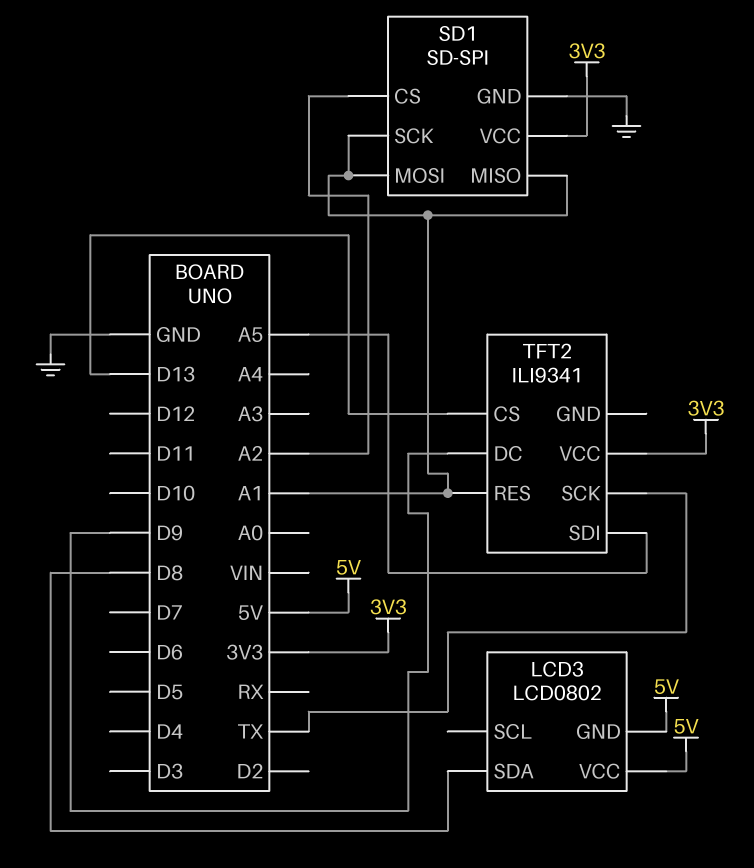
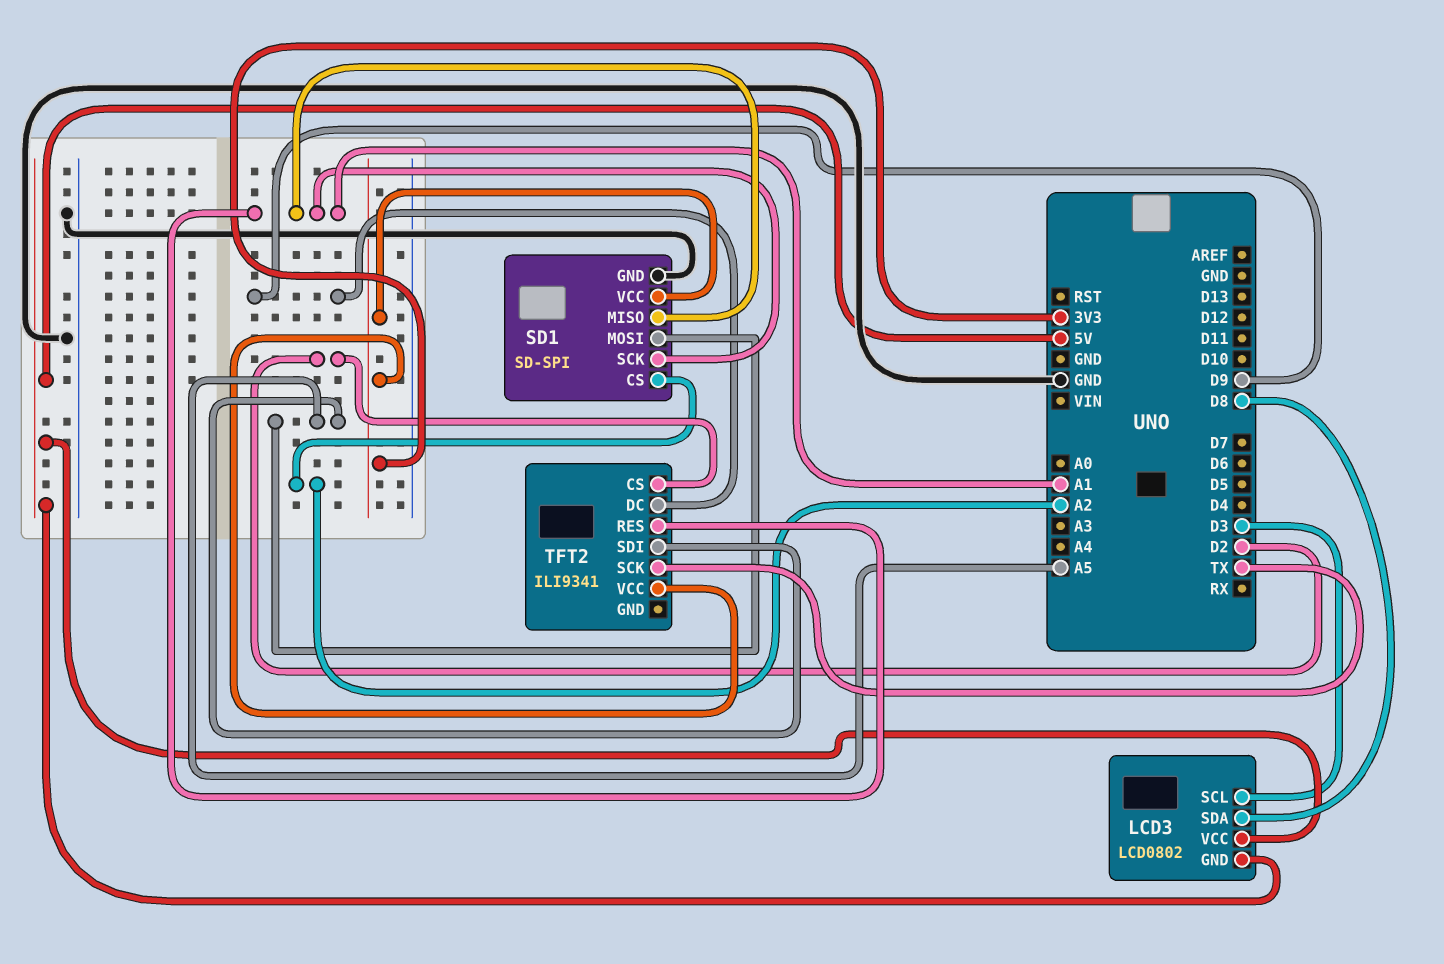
LCD3 pin SCL: none -> D3
SD1 pin MOSI: A1 -> A5
TFT2 pin CS: D13 -> D2

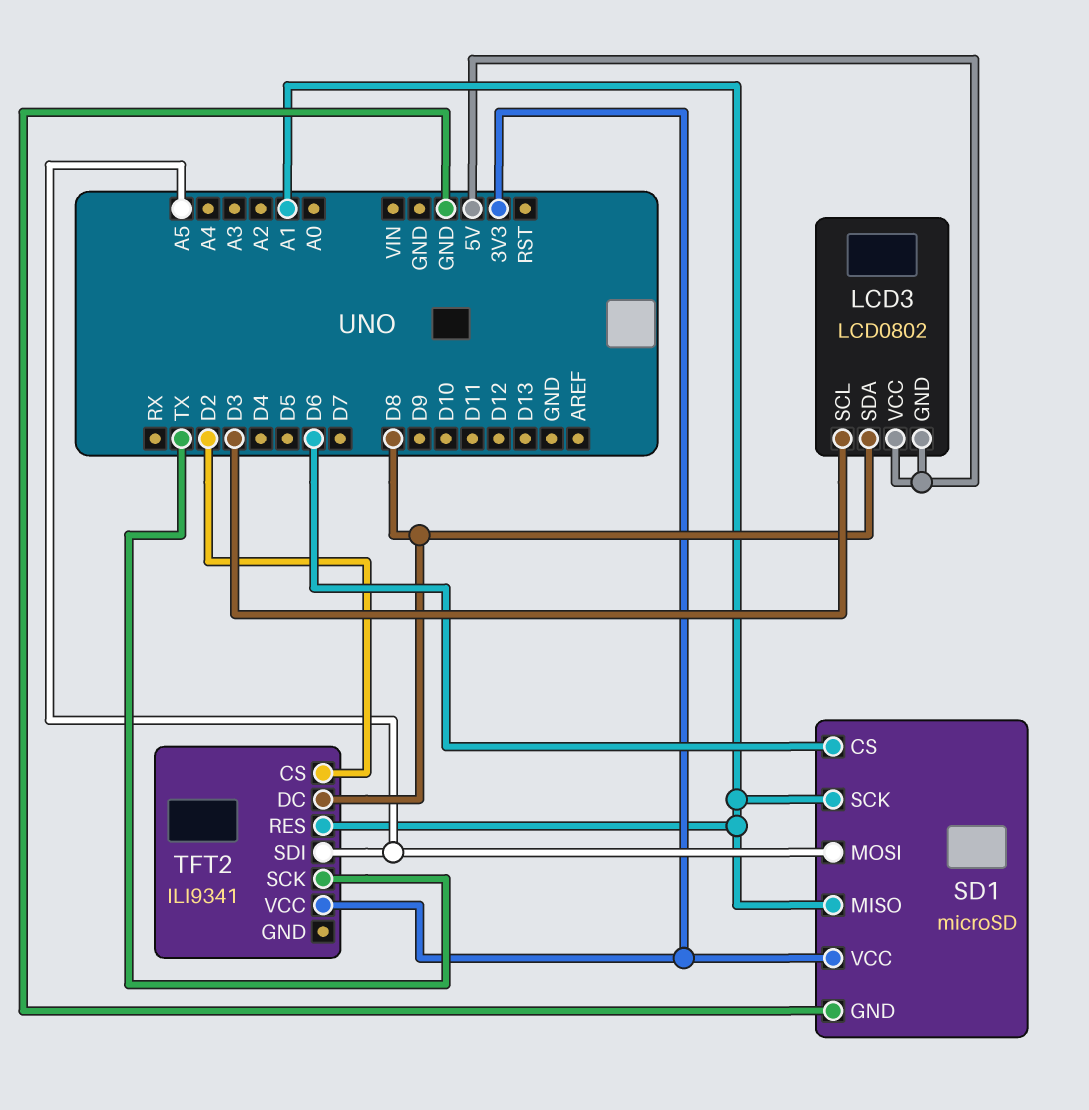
SD1: SD-SPI -> microSD
SD1 pin CS: A2 -> D6
TFT2 pin DC: D9 -> D8

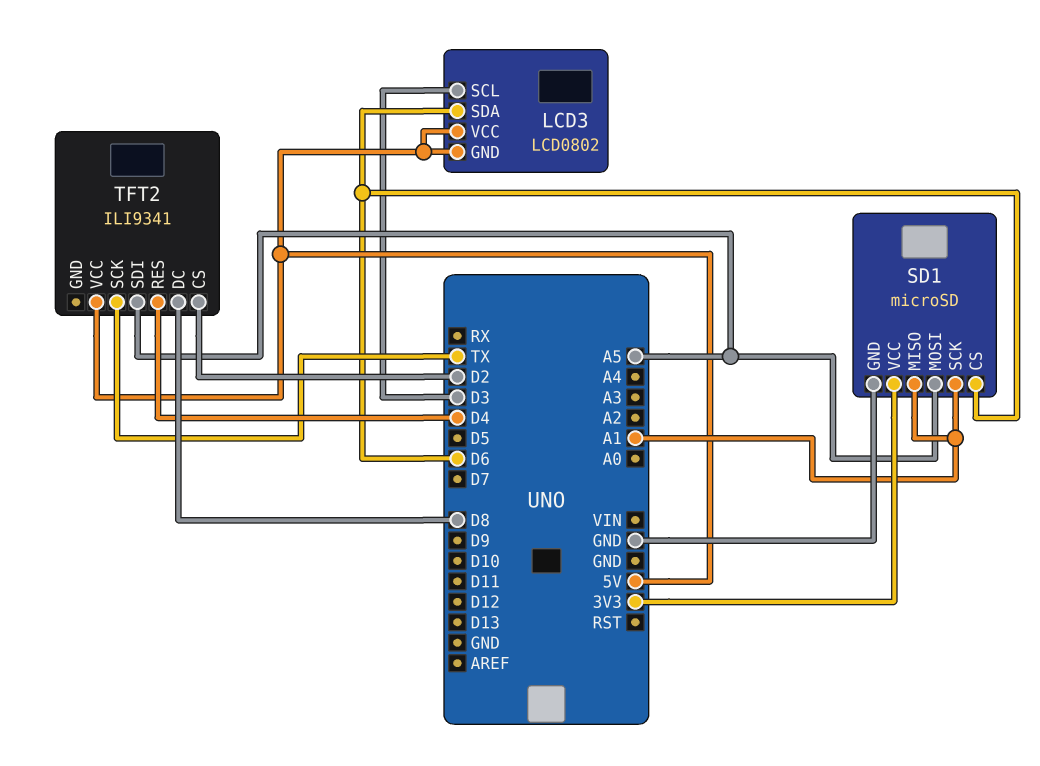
LCD3 pin SDA: D8 -> D6
TFT2 pin RES: A1 -> D4
TFT2 pin VCC: 3V3 -> 5V

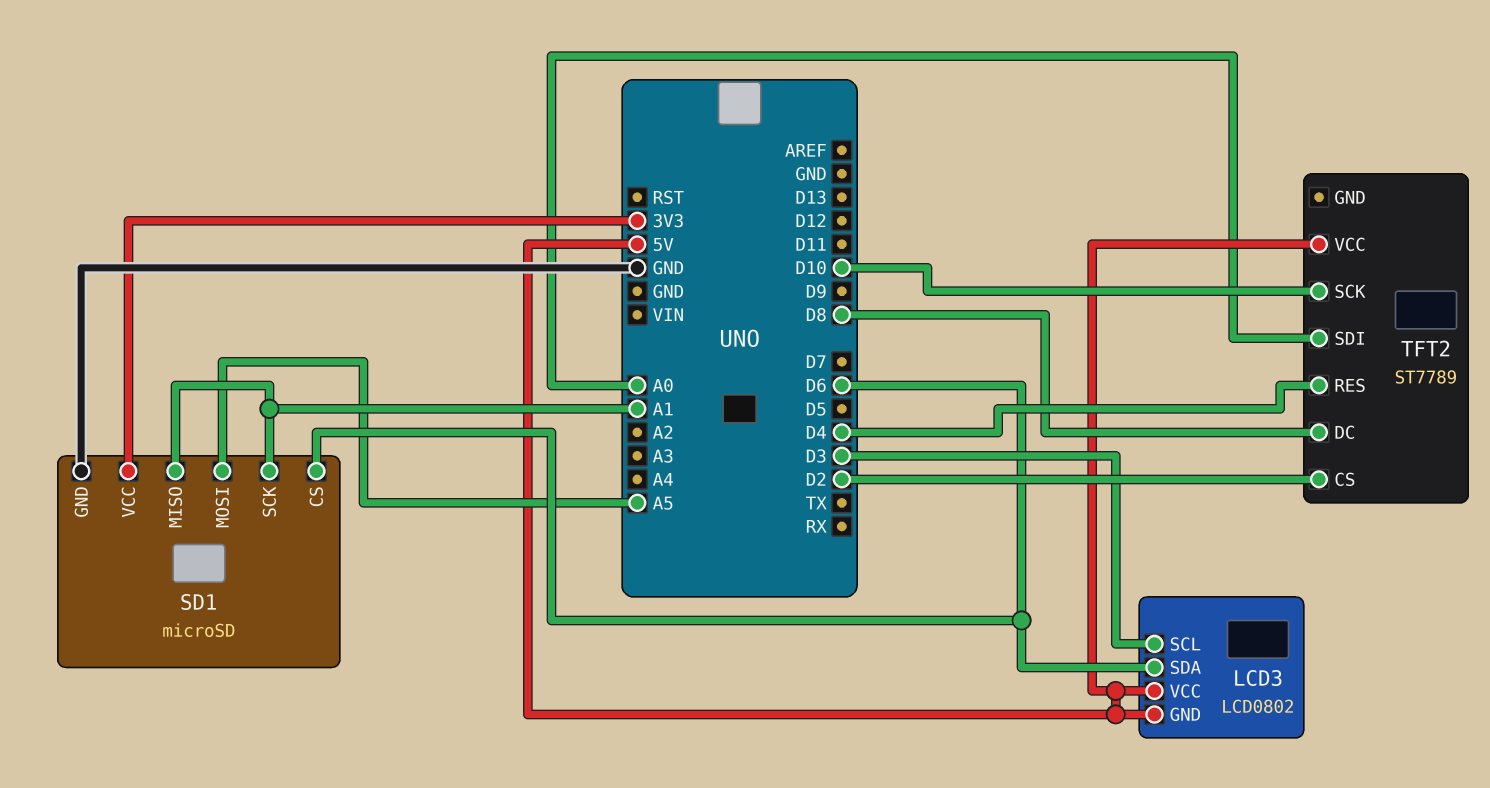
TFT2: ILI9341 -> ST7789
TFT2 pin SCK: TX -> D10
TFT2 pin SDI: A5 -> A0

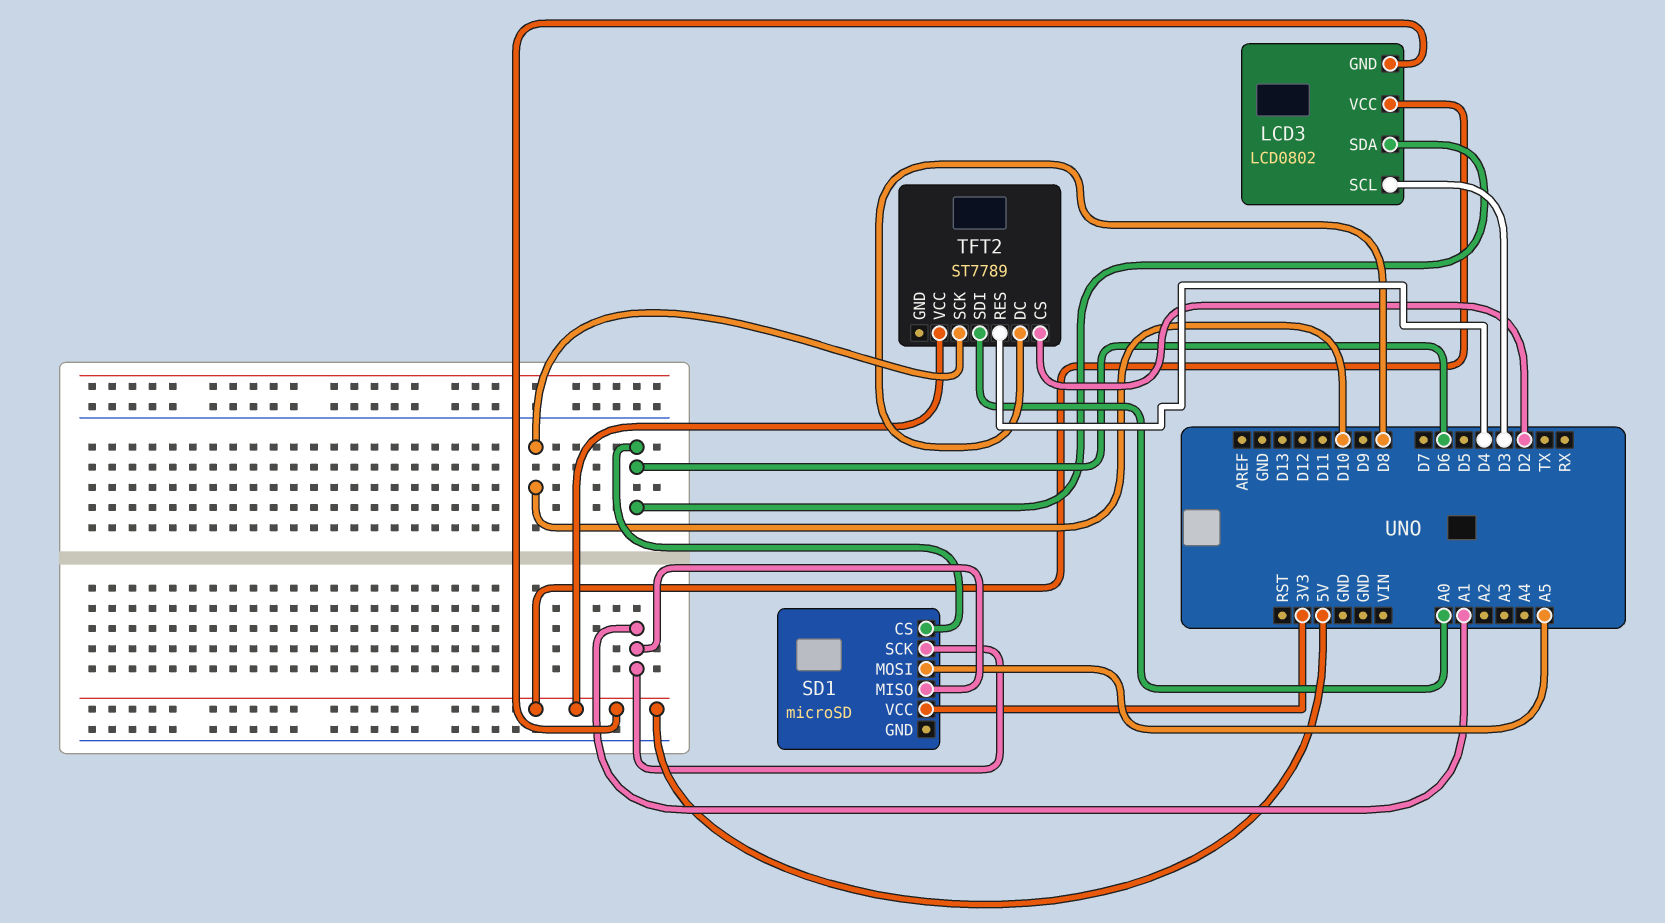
SD1 pin GND: GND -> none

